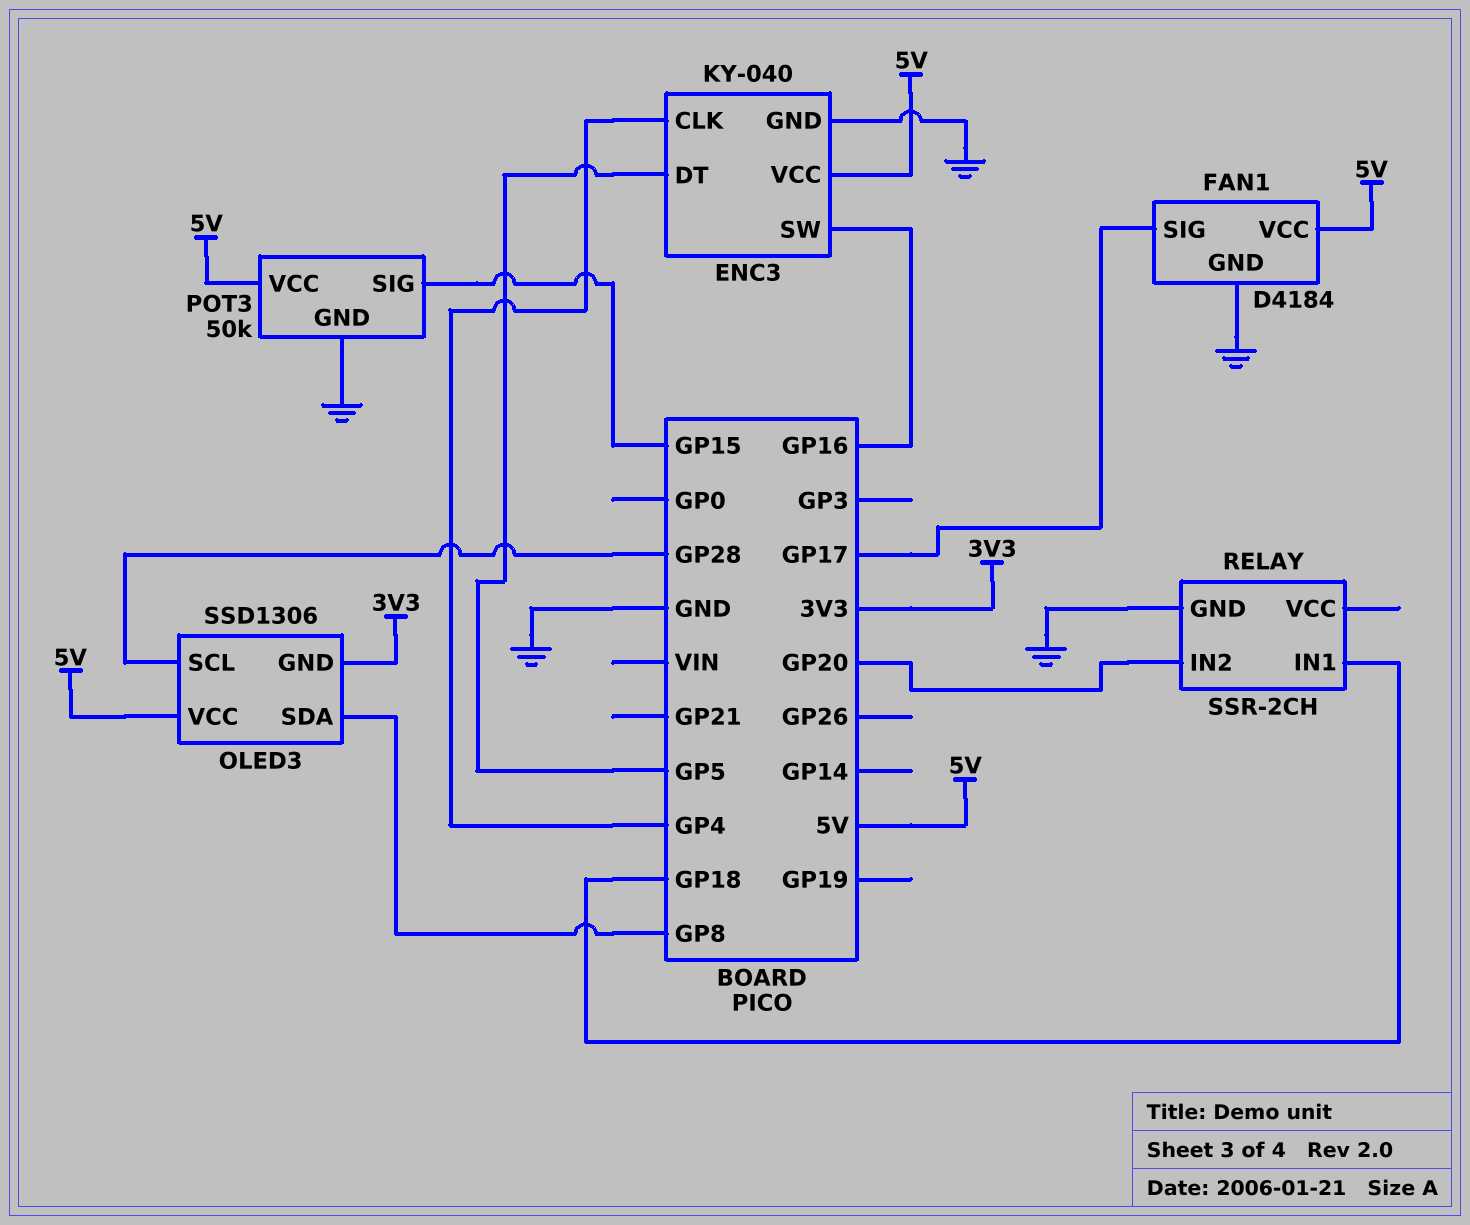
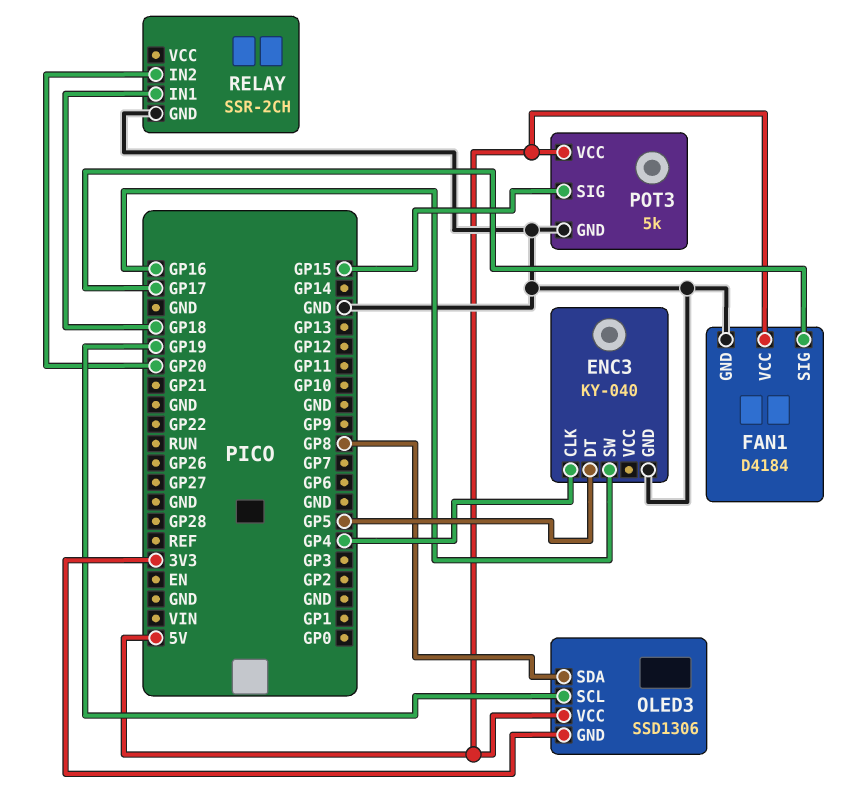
ENC3 pin VCC: 5V -> none
OLED3 pin SCL: GP28 -> GP19
POT3: 50k -> 5k

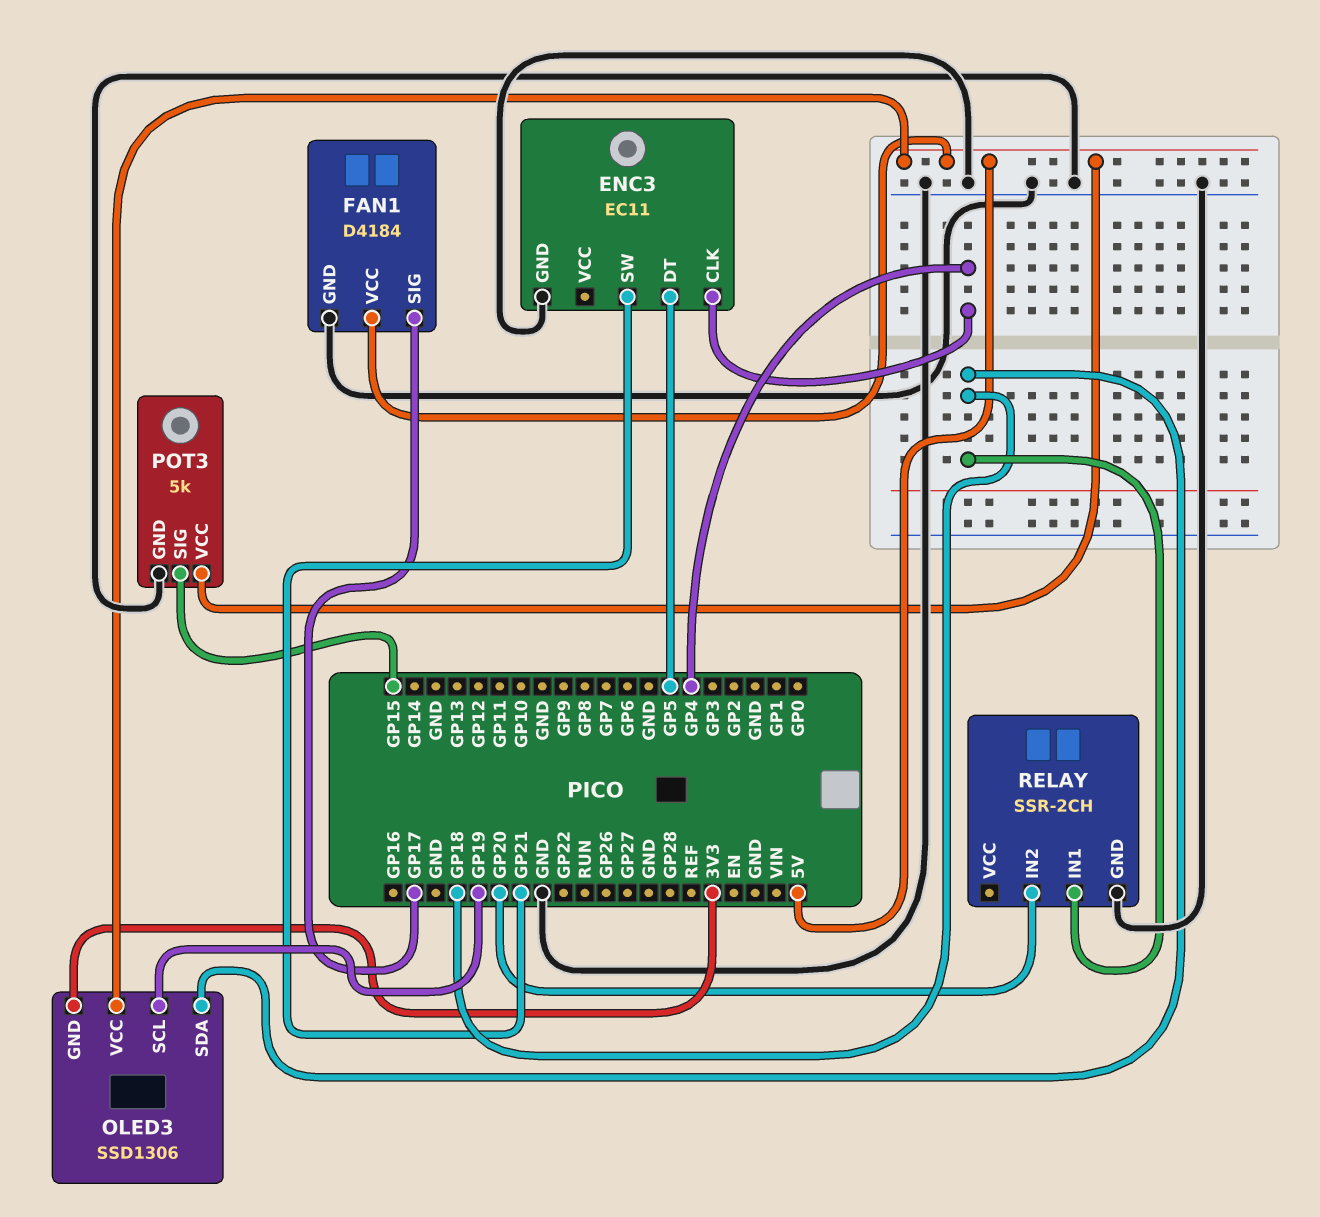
ENC3: KY-040 -> EC11
ENC3 pin SW: GP16 -> GP21
OLED3 pin SDA: GP8 -> GP18

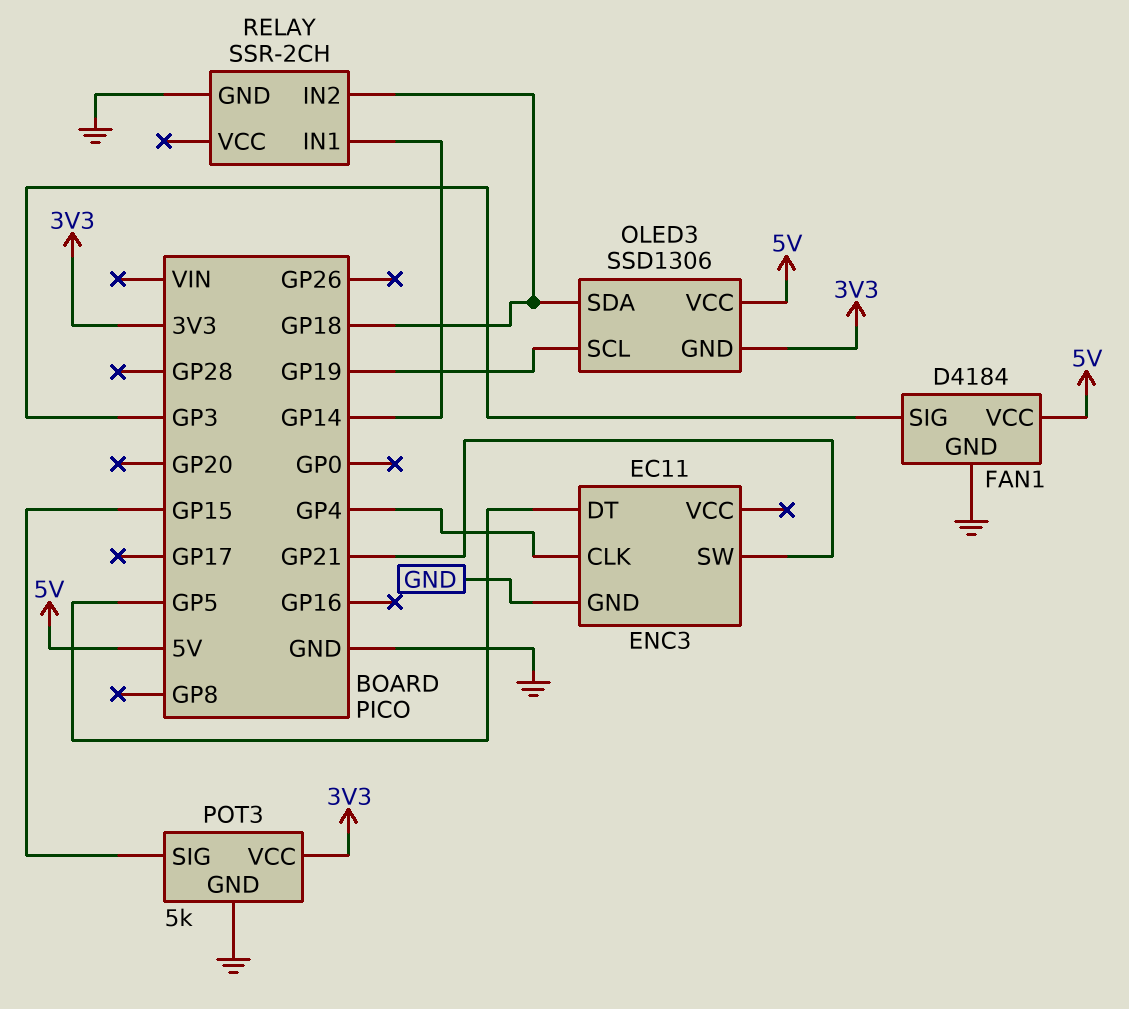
FAN1 pin SIG: GP17 -> GP3
POT3 pin VCC: 5V -> 3V3
RELAY pin IN1: GP18 -> GP14
RELAY pin IN2: GP20 -> GP18

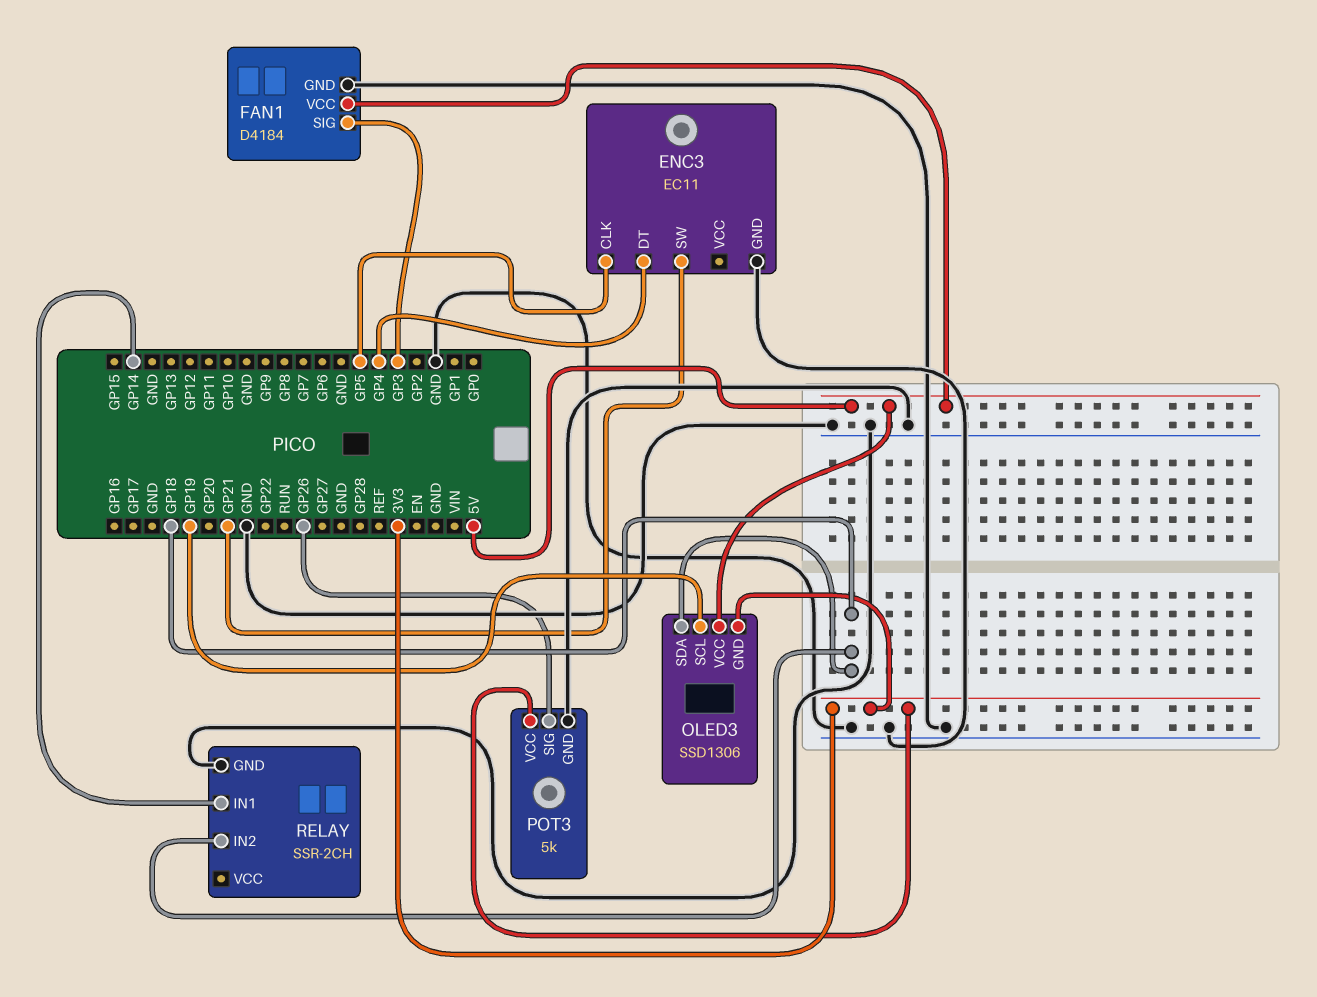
ENC3 pin CLK: GP4 -> GP5
ENC3 pin DT: GP5 -> GP4
POT3 pin SIG: GP15 -> GP26

